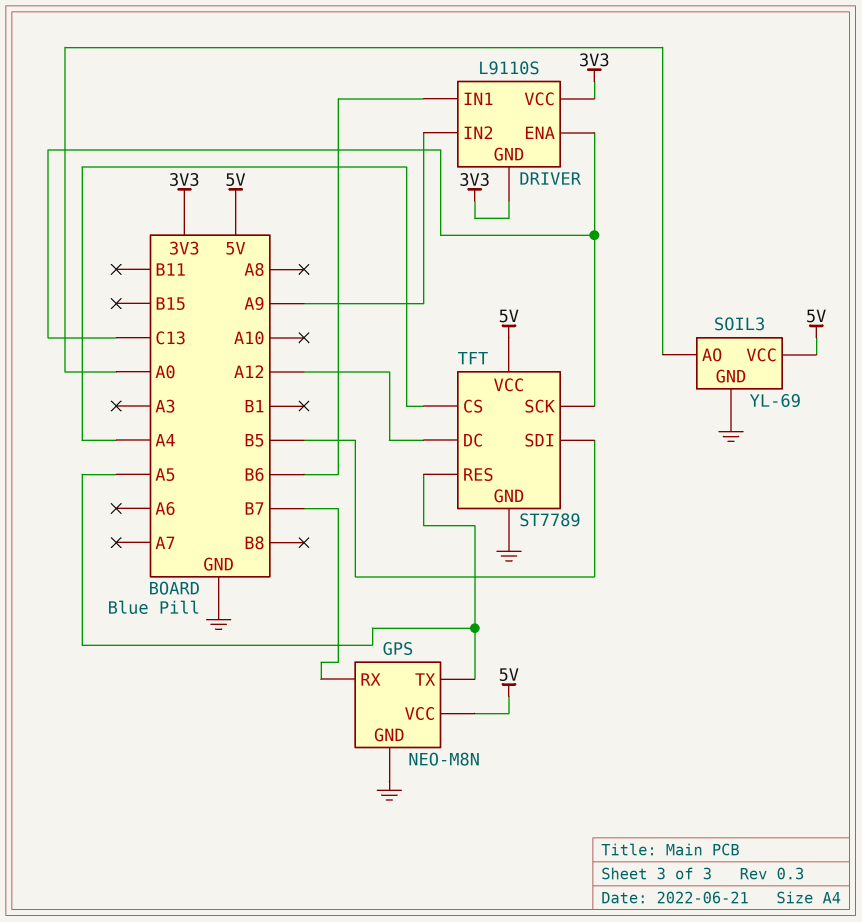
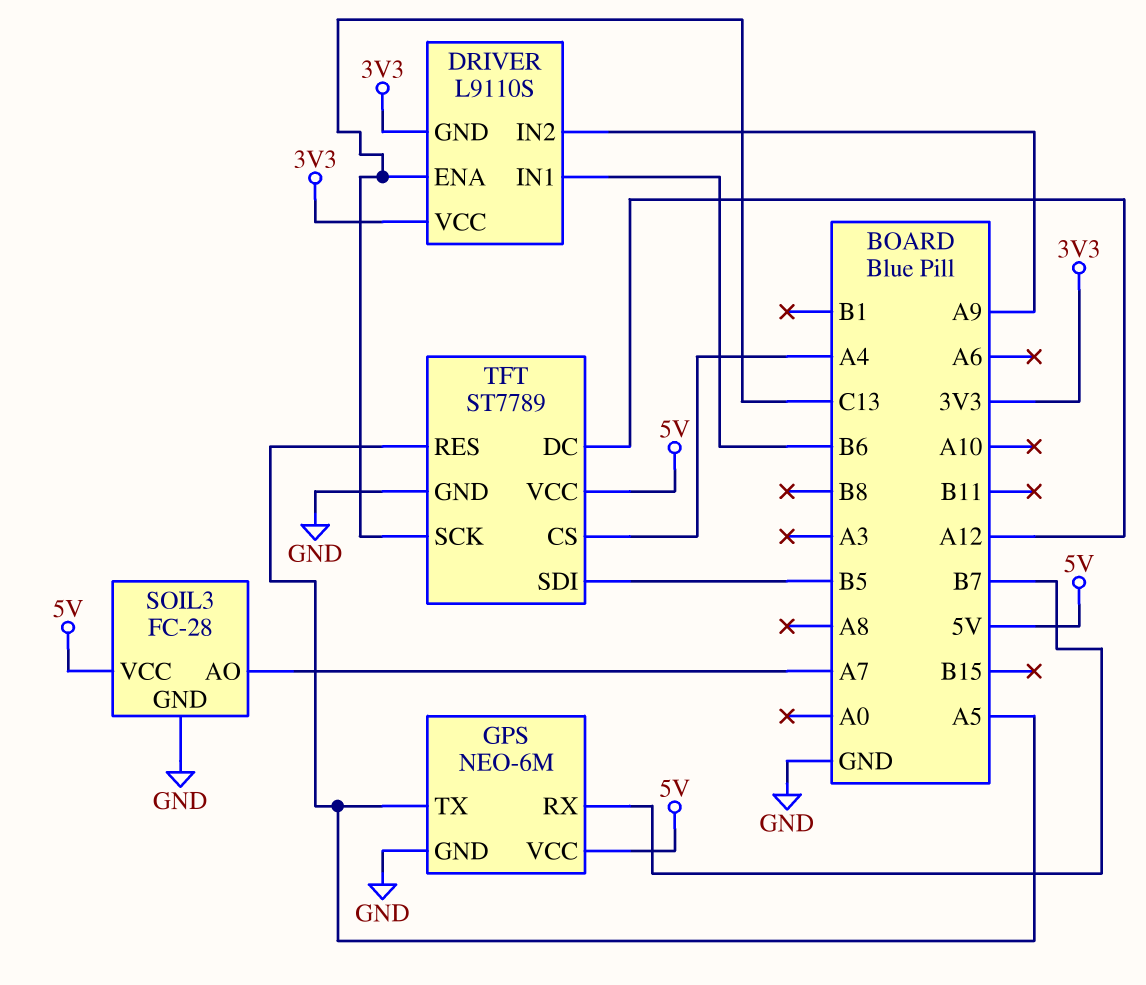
GPS: NEO-M8N -> NEO-6M
SOIL3: YL-69 -> FC-28
SOIL3 pin AO: A0 -> A7

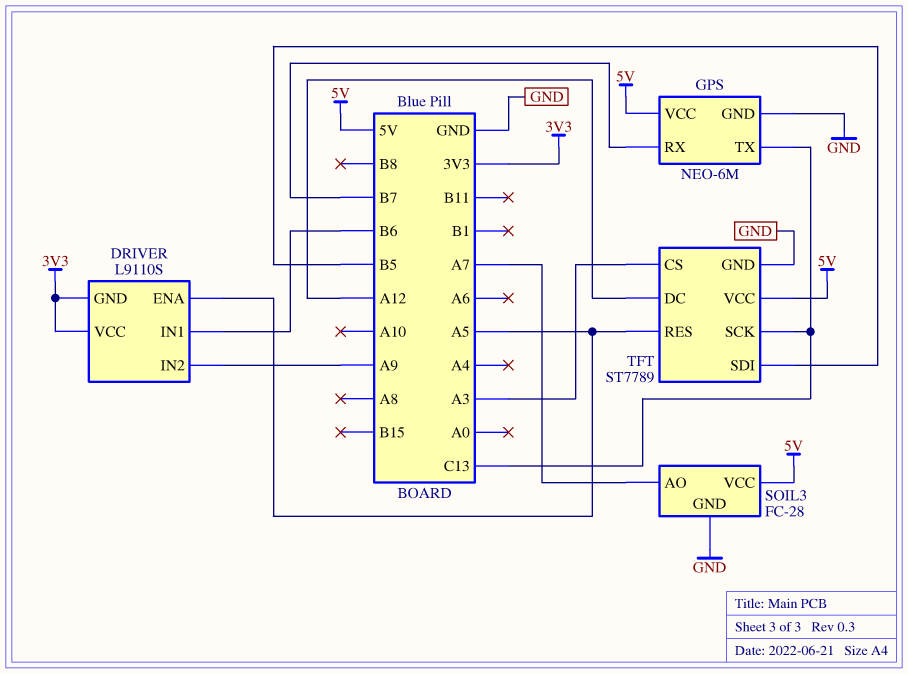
DRIVER pin ENA: C13 -> A5
GPS pin TX: A5 -> C13
TFT pin CS: A4 -> A3

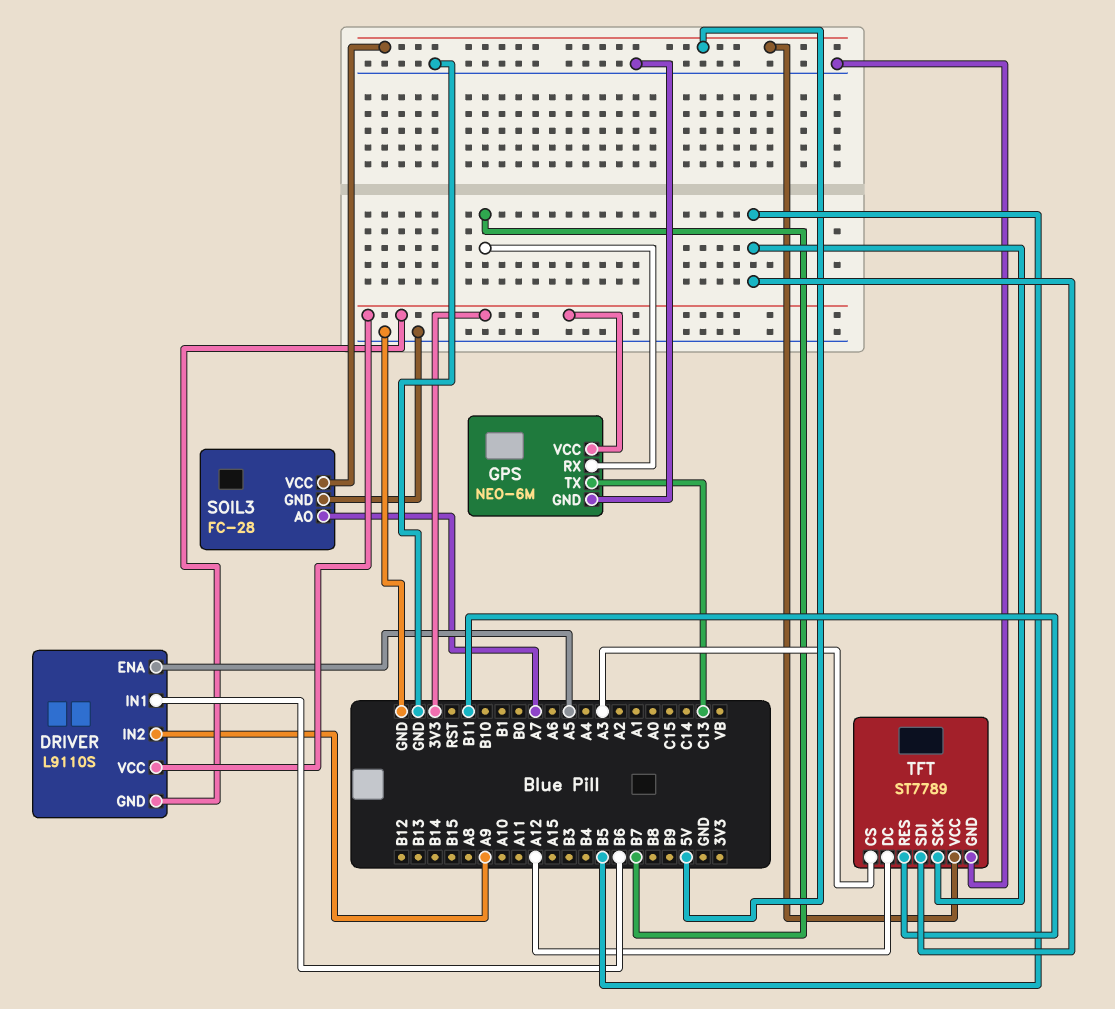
GPS pin VCC: 5V -> 3V3
TFT pin RES: A5 -> B11
TFT pin SCK: C13 -> B5

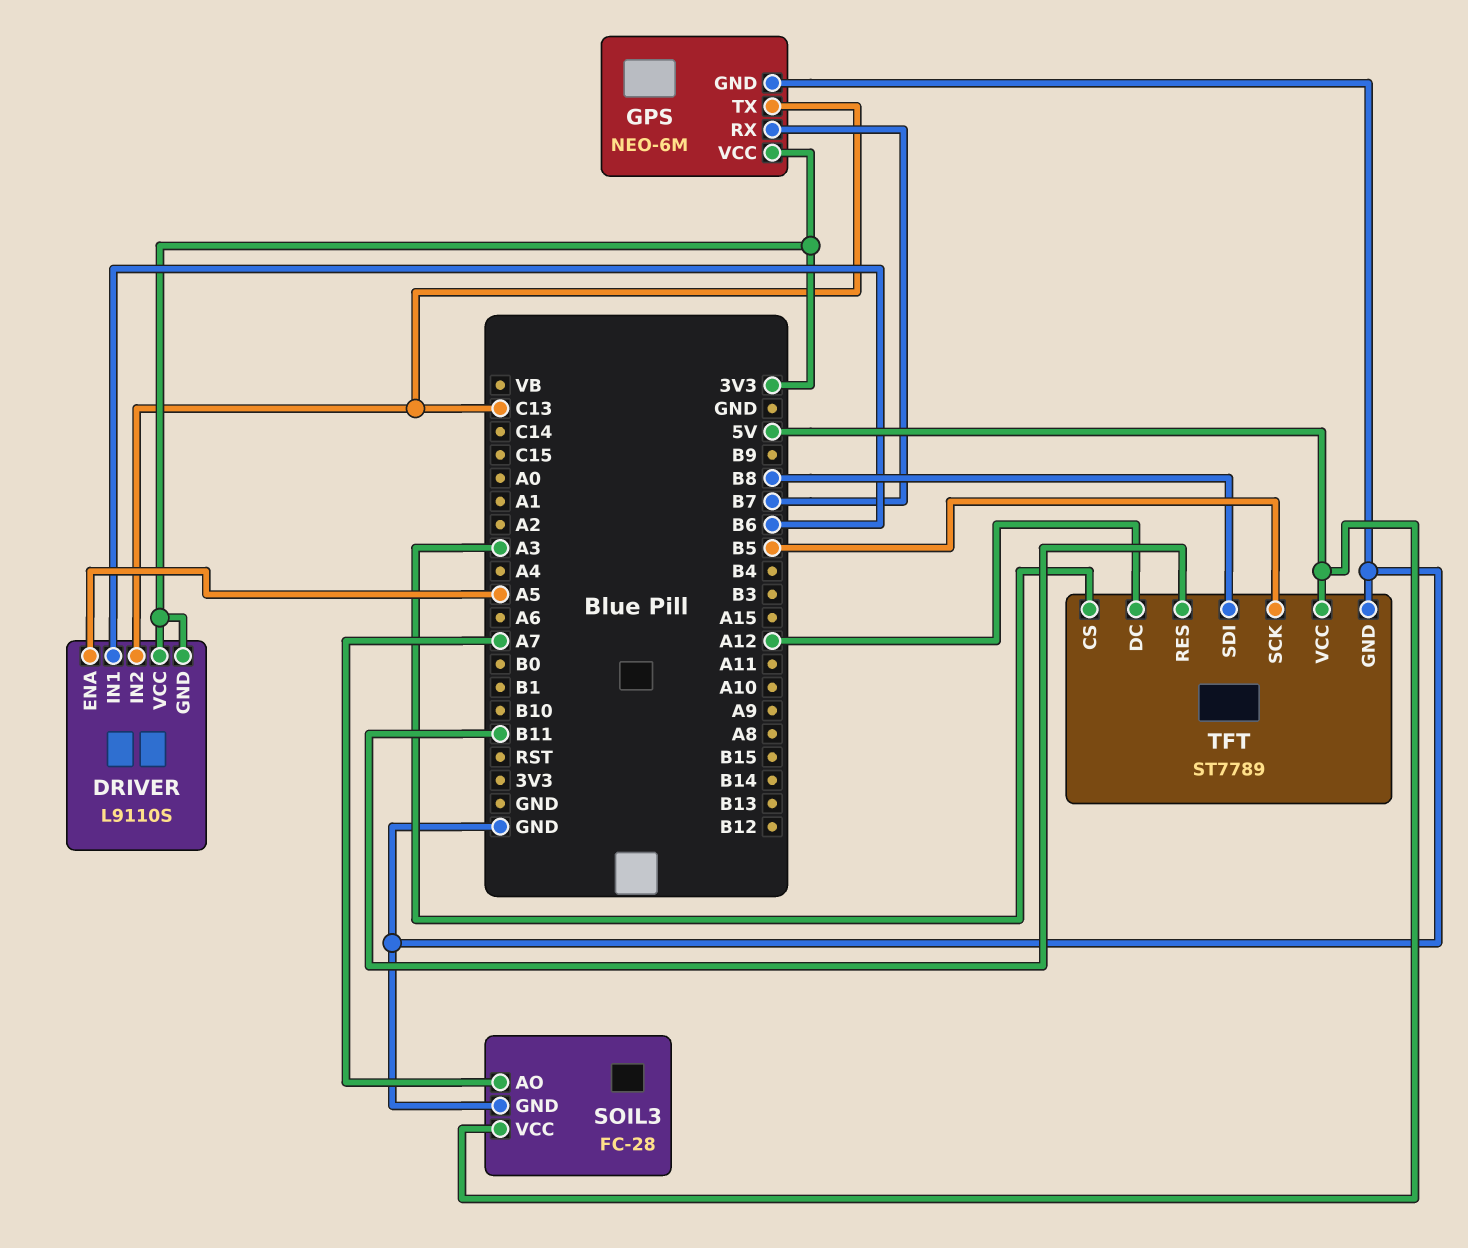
DRIVER pin IN2: A9 -> C13
TFT pin SDI: B5 -> B8

